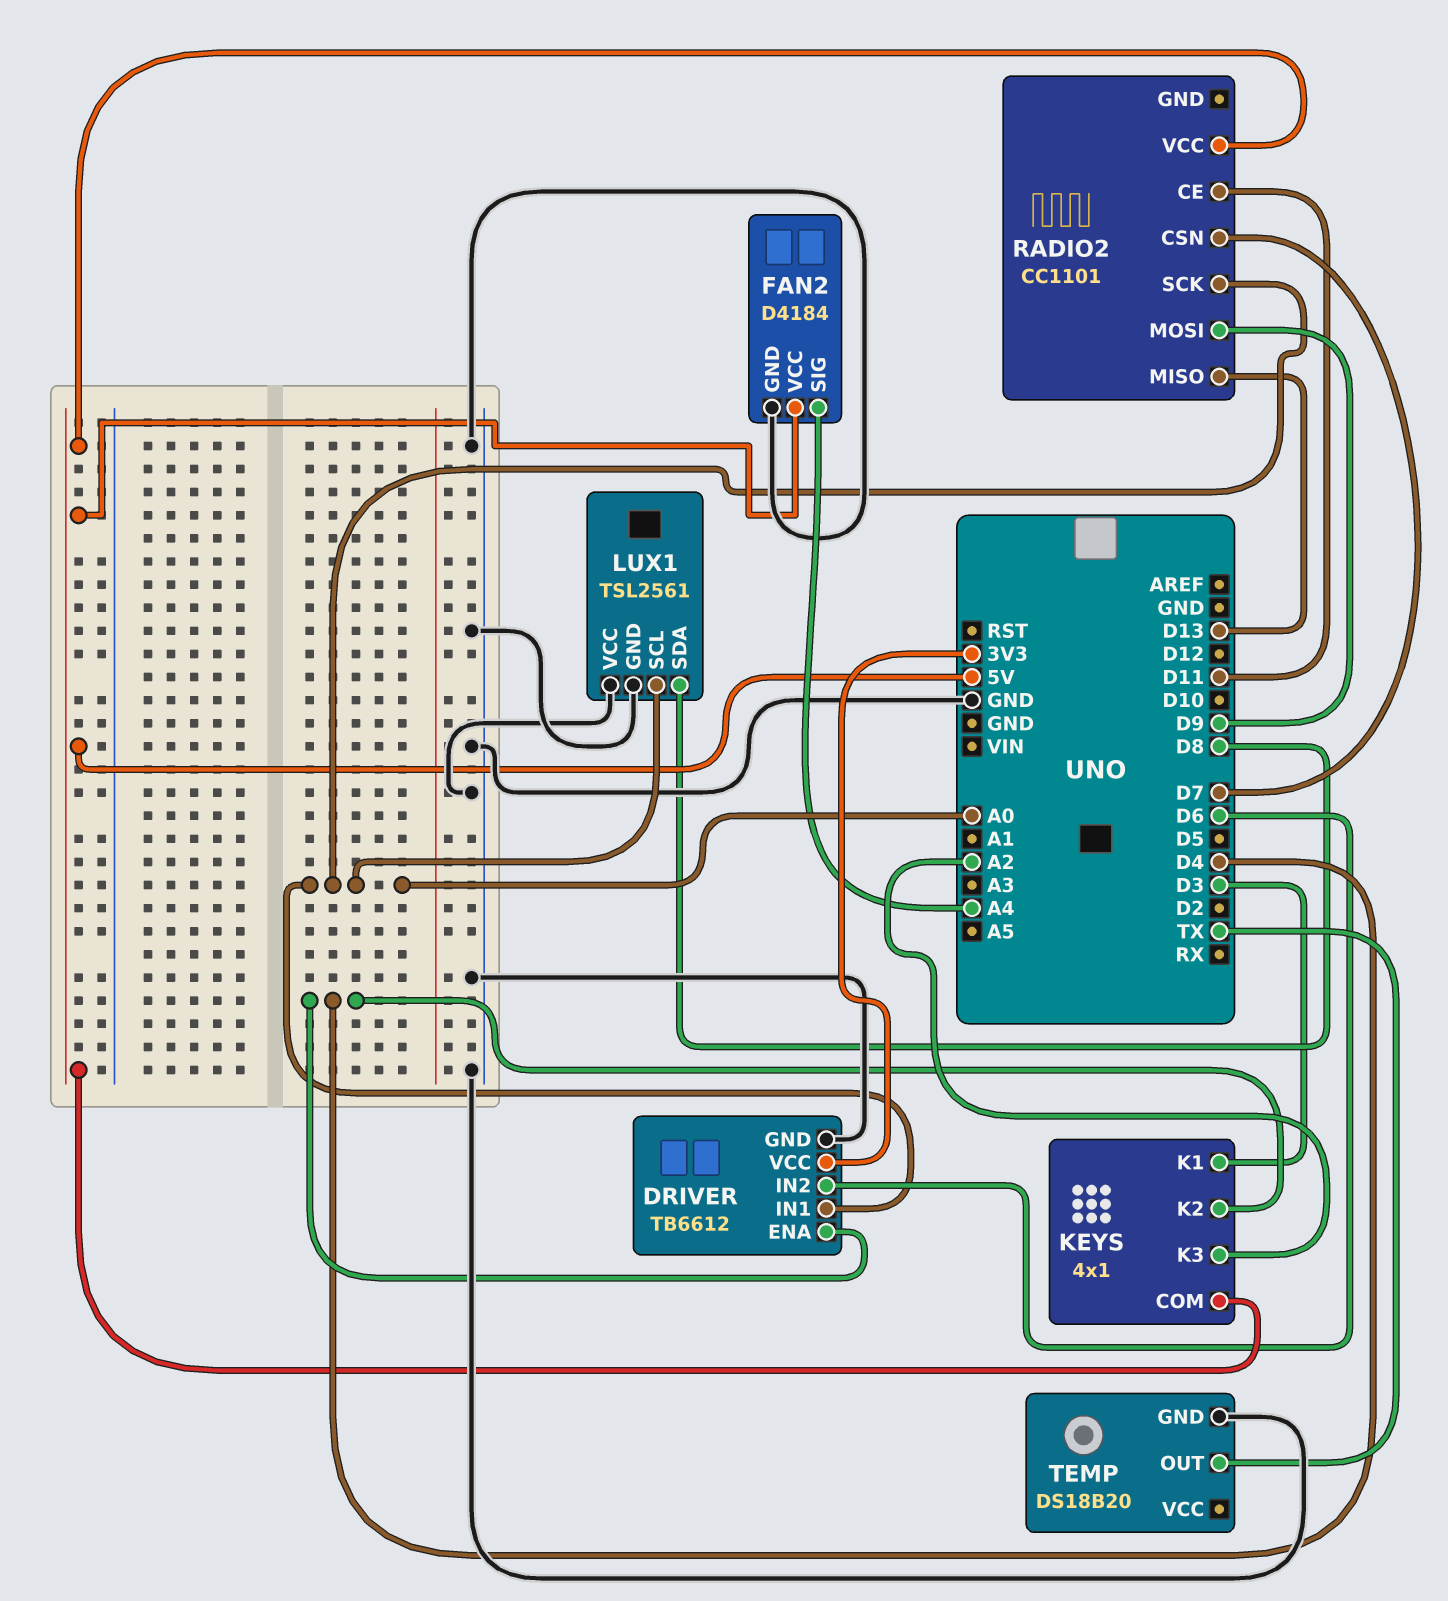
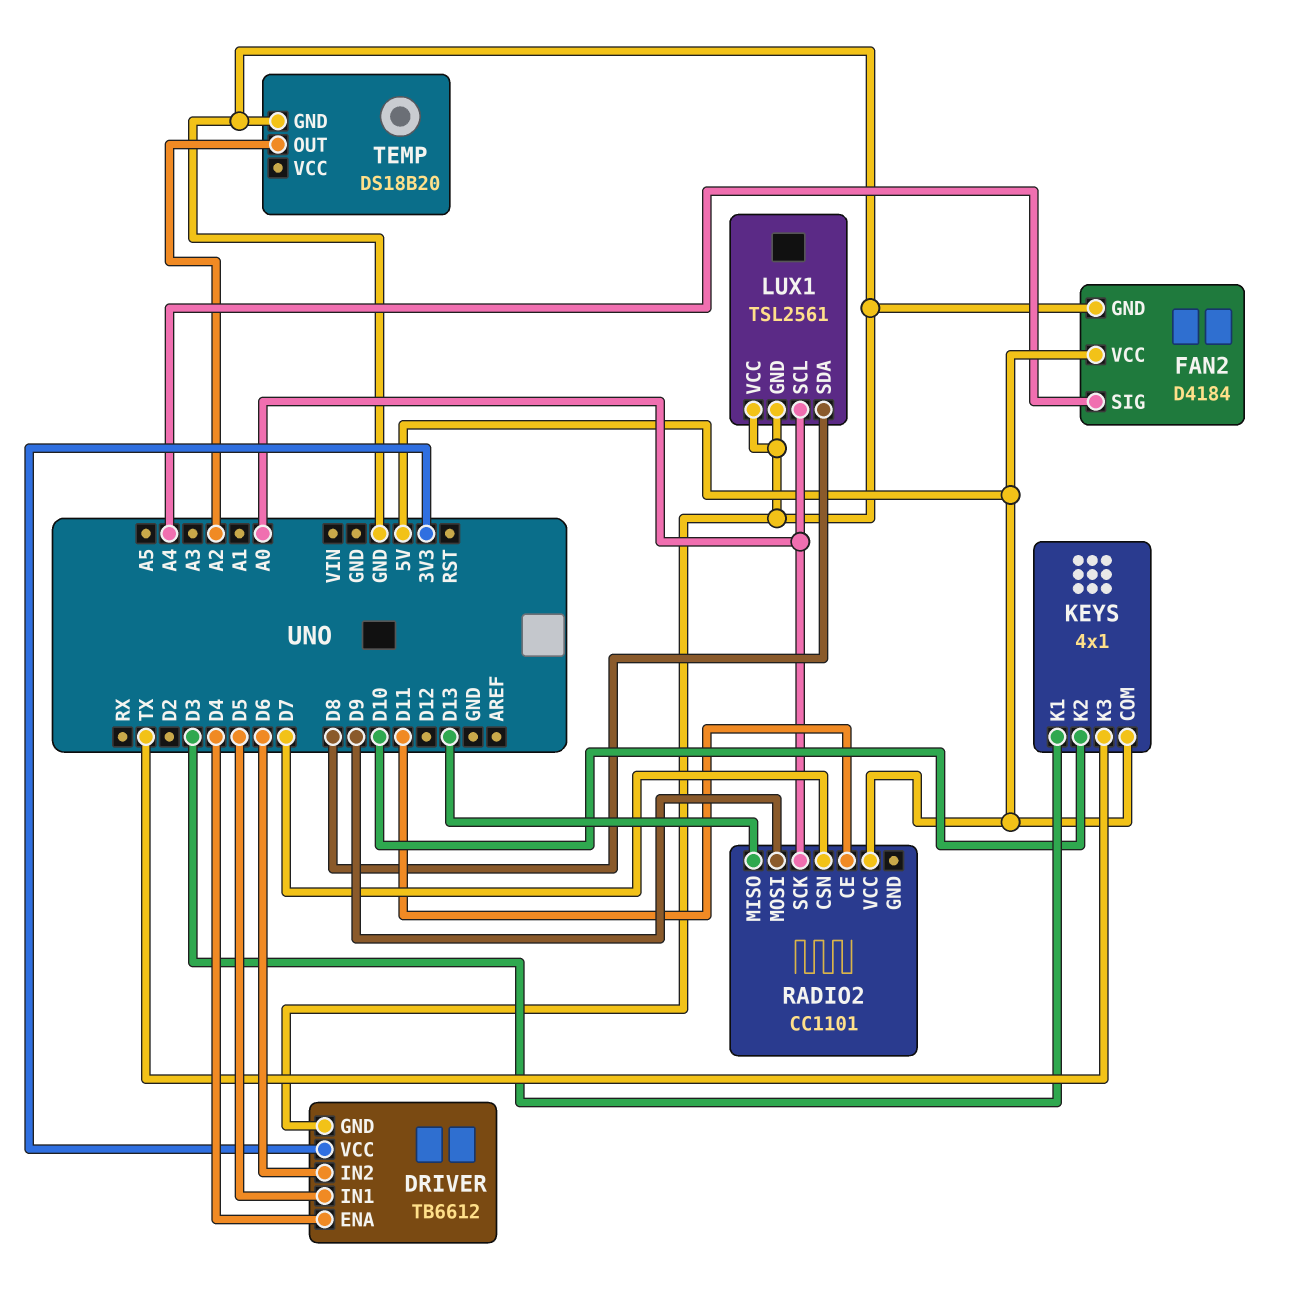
DRIVER pin IN1: A0 -> D5
KEYS pin K2: D4 -> D10
KEYS pin K3: A2 -> TX
TEMP pin OUT: TX -> A2

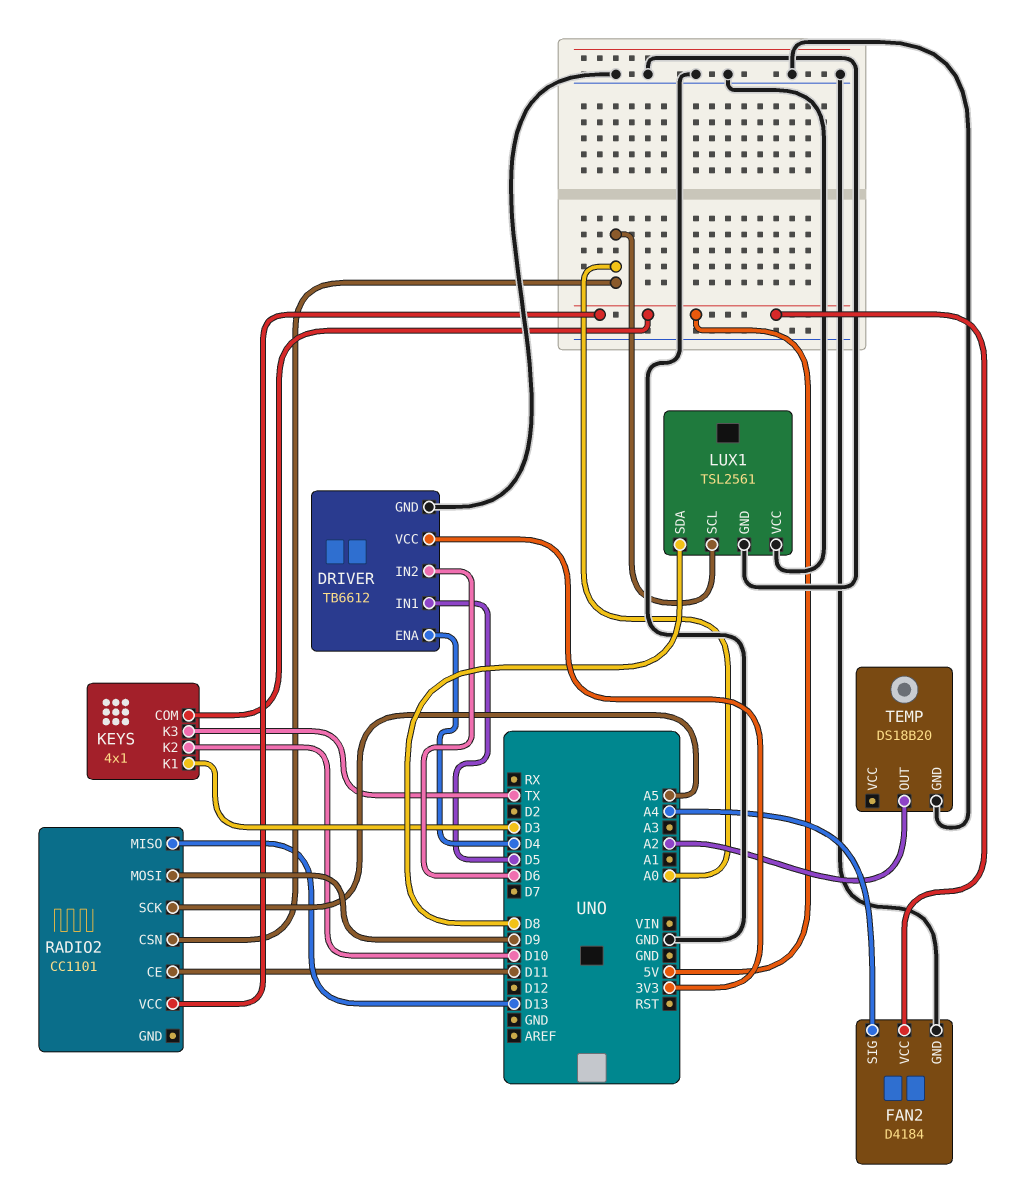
RADIO2 pin CSN: D7 -> A0
RADIO2 pin SCK: A0 -> A5

